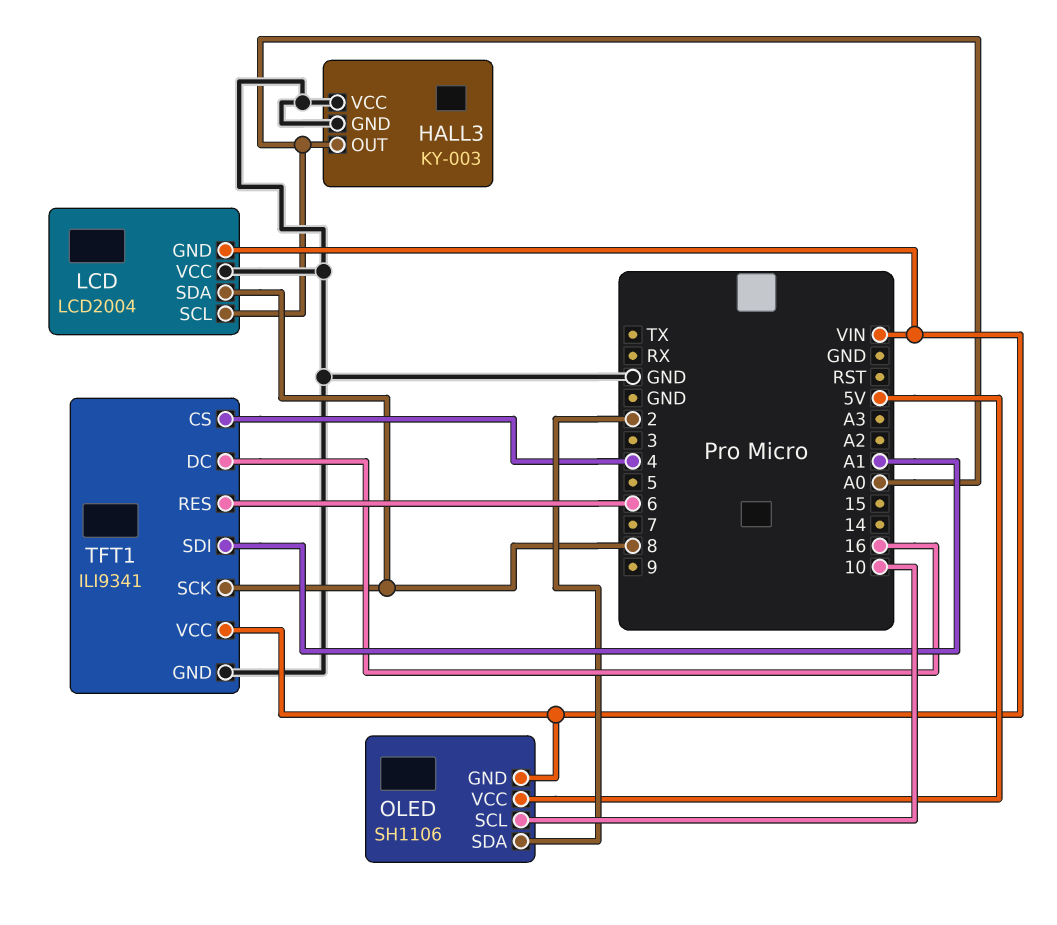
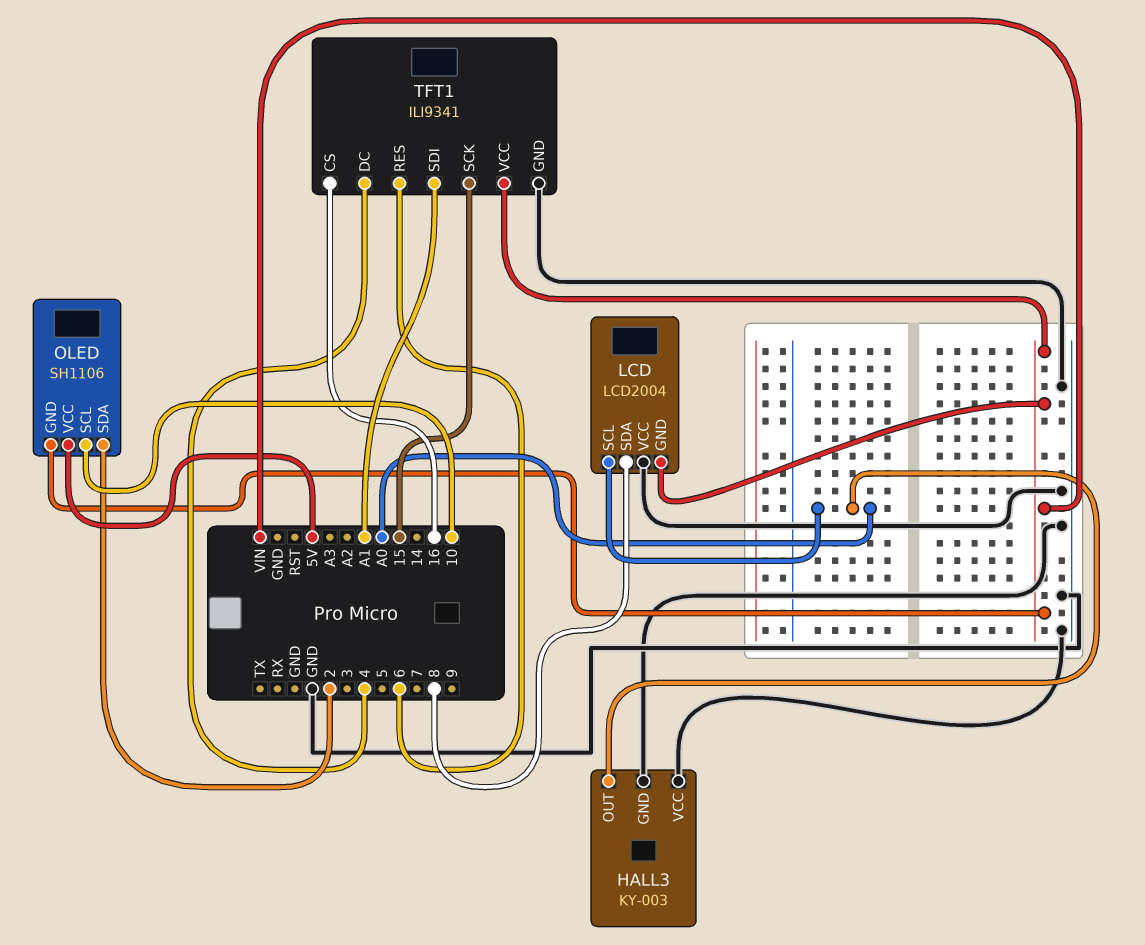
TFT1 pin CS: 4 -> 16
TFT1 pin DC: 16 -> 4
TFT1 pin SCK: 8 -> 15

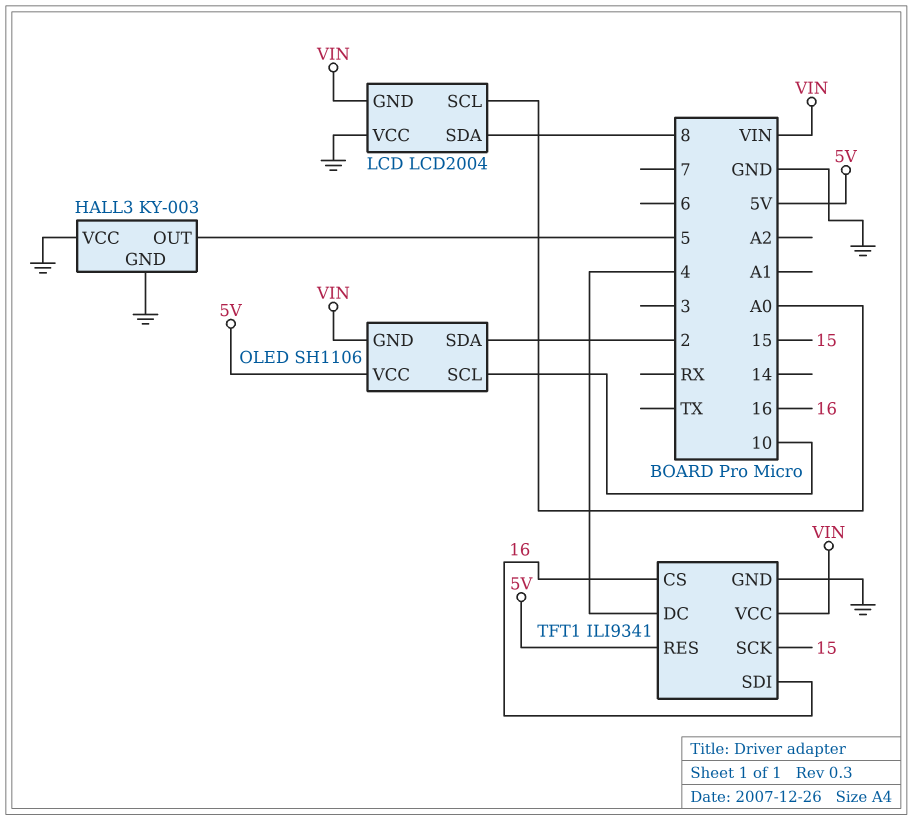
HALL3 pin OUT: A0 -> 5
TFT1 pin RES: 6 -> 5V
TFT1 pin SDI: A1 -> 16

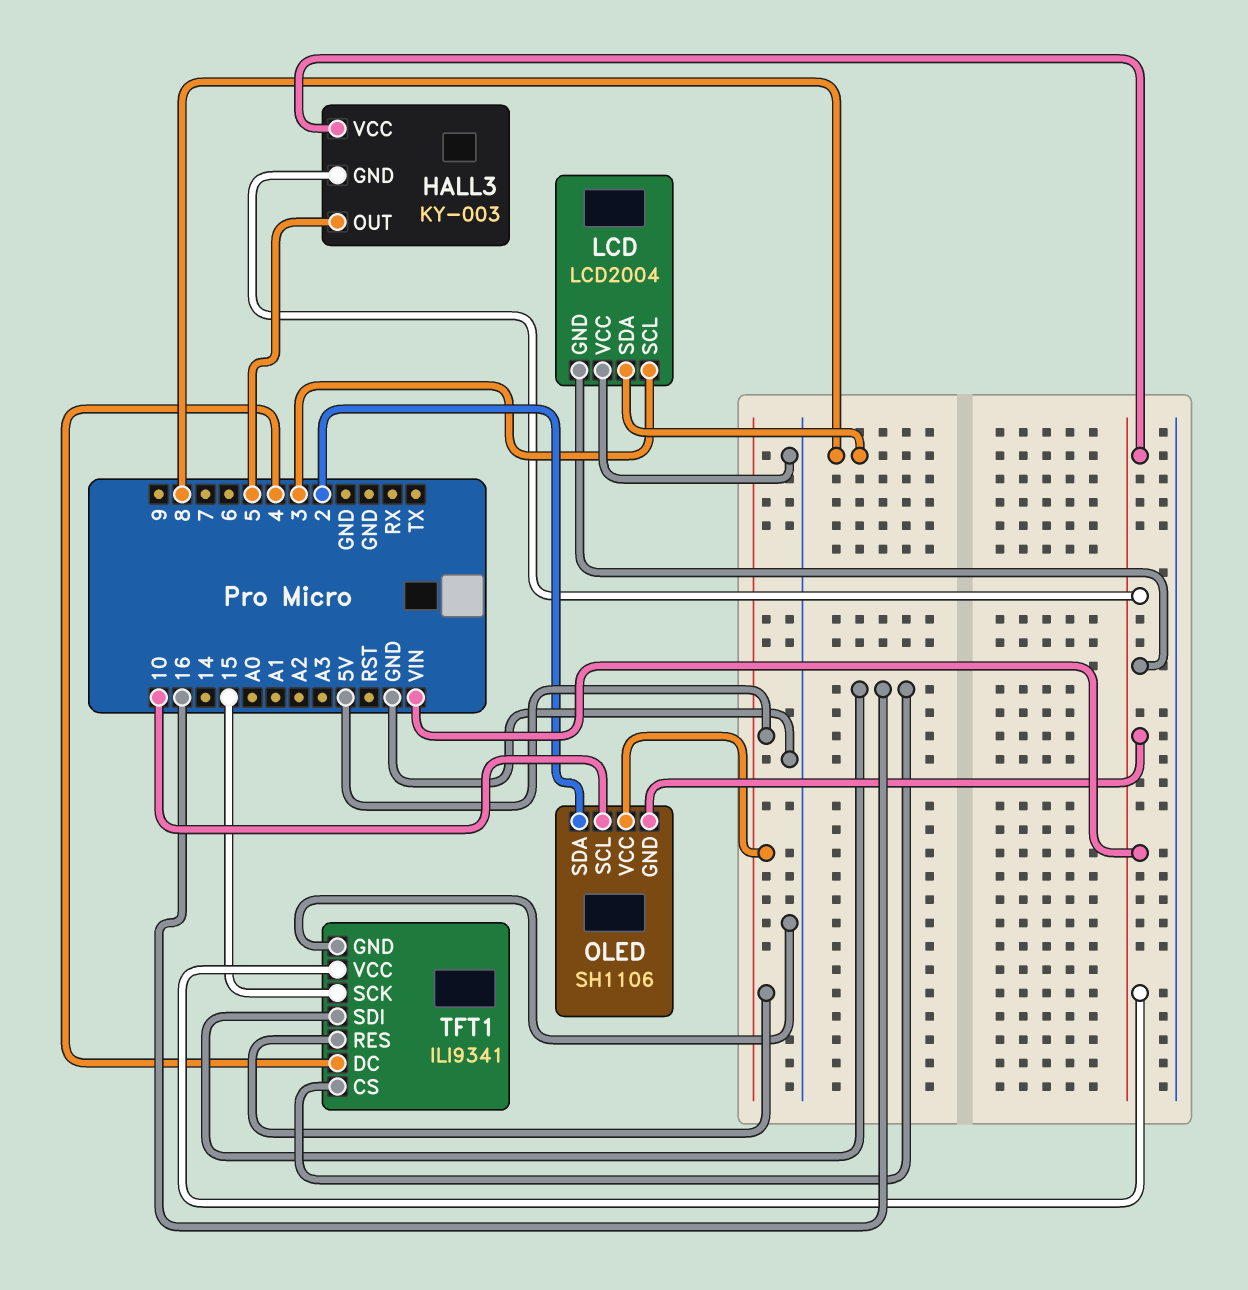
HALL3 pin GND: GND -> VIN
HALL3 pin VCC: GND -> VIN
LCD pin SCL: A0 -> 3

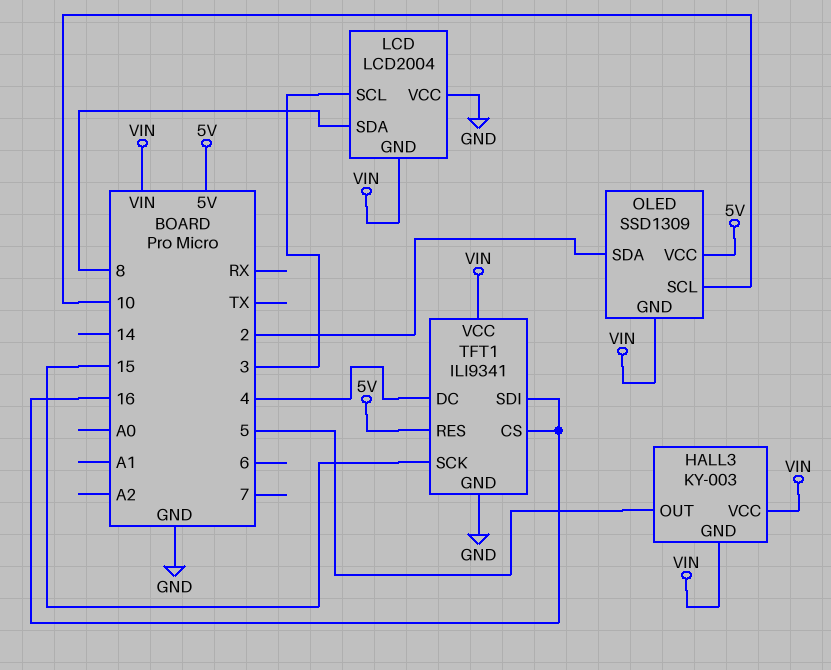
OLED: SH1106 -> SSD1309

